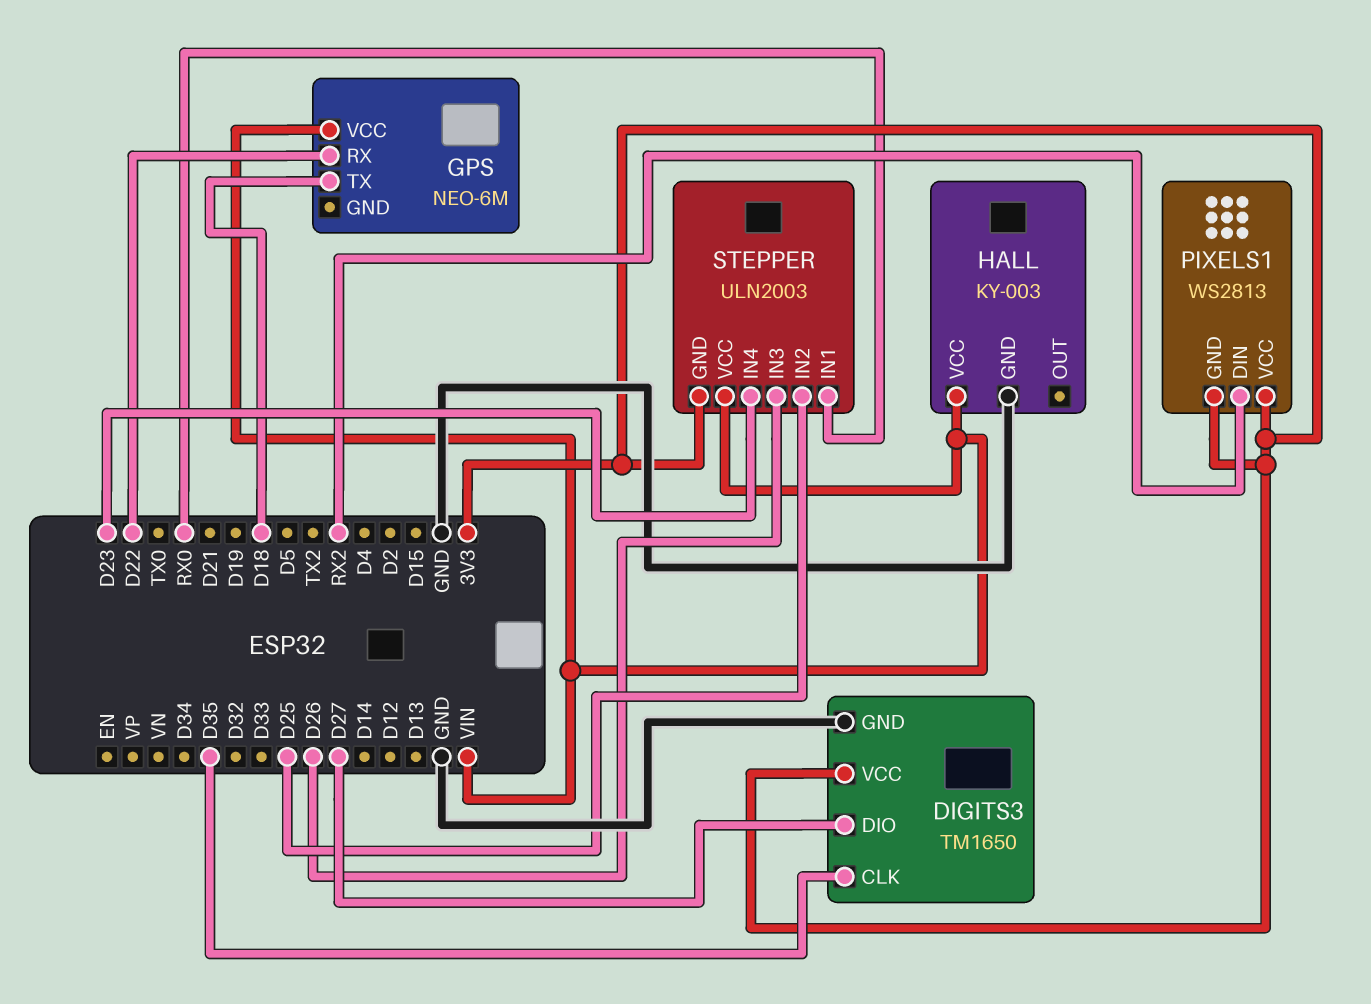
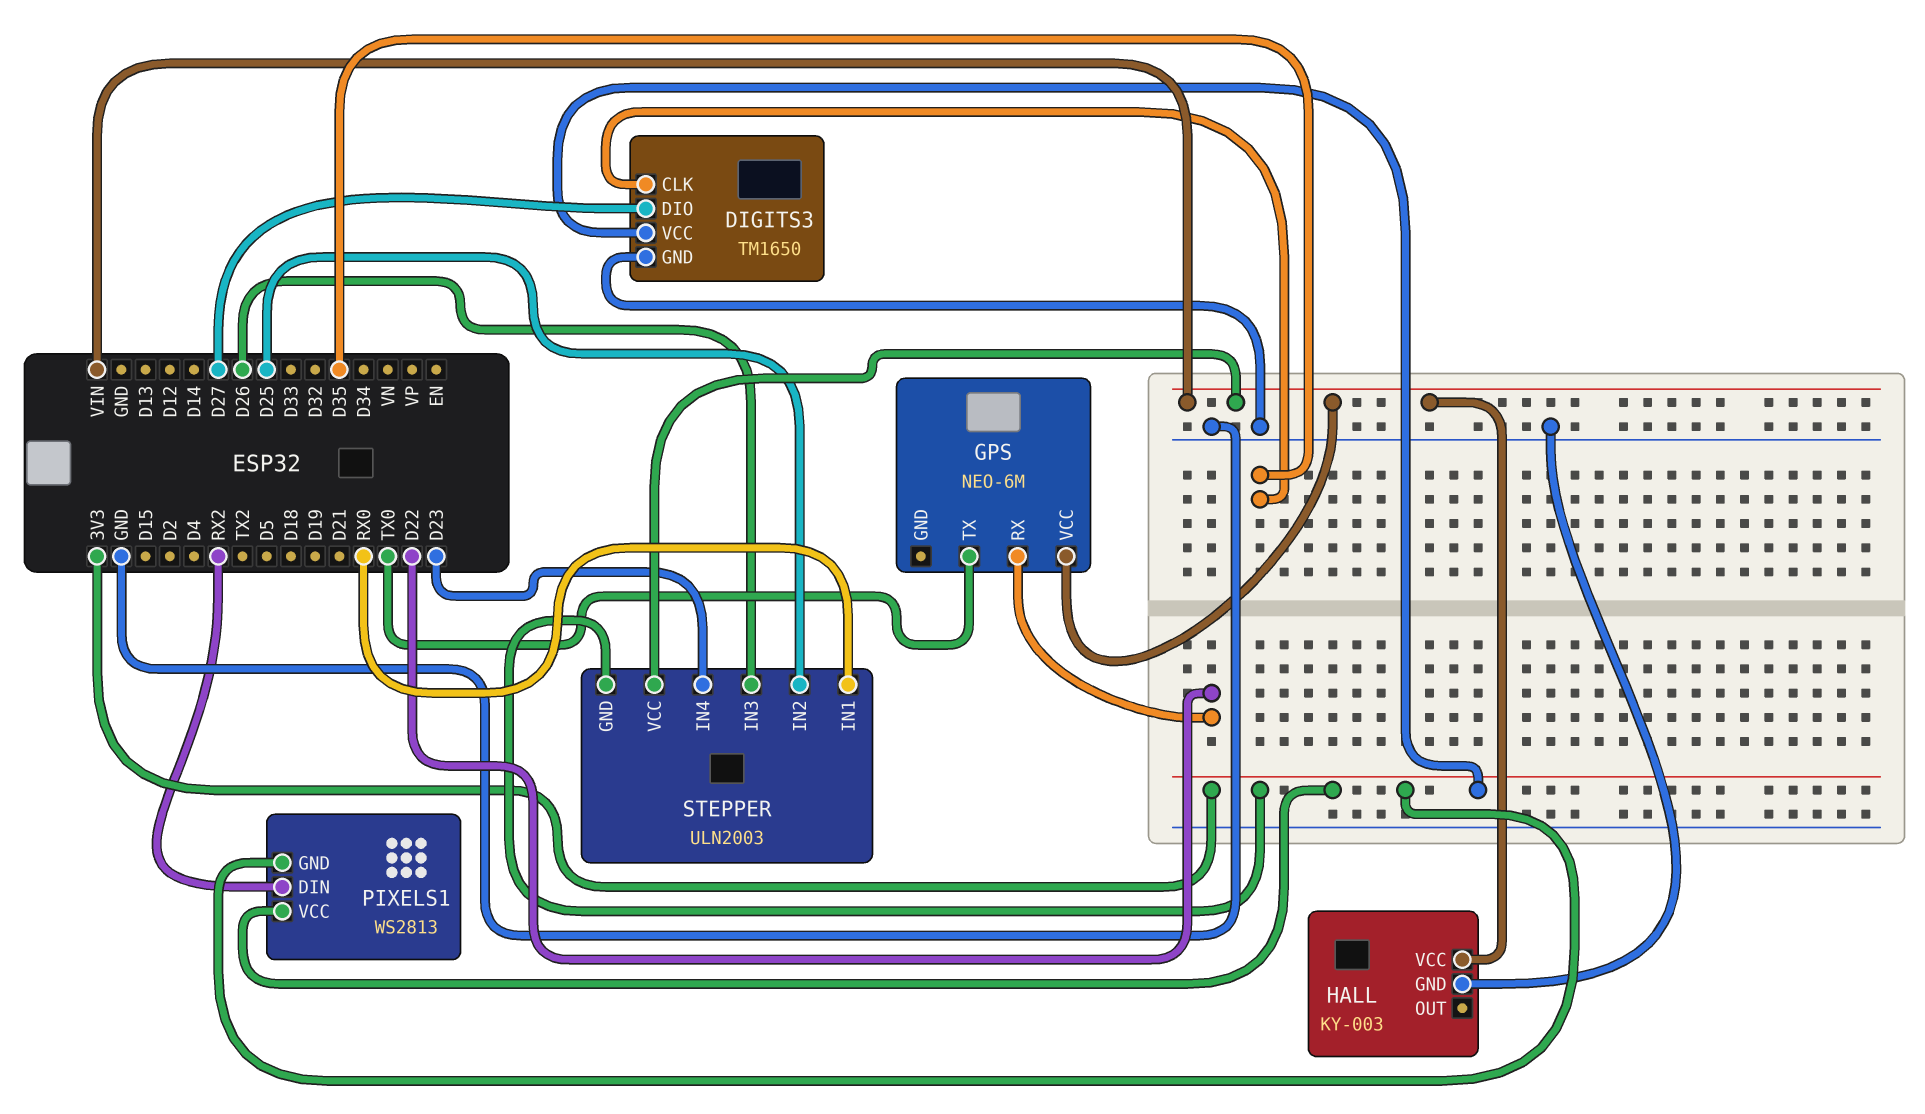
GPS pin TX: D18 -> TX0

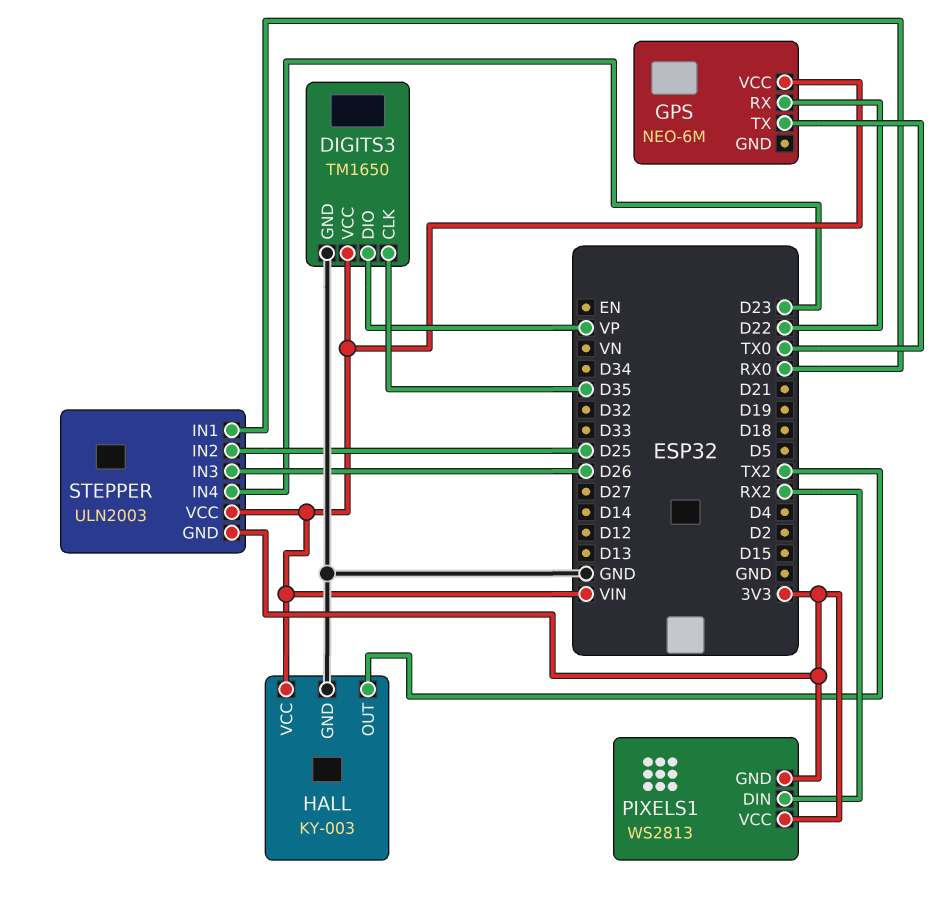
DIGITS3 pin DIO: D27 -> VP
DIGITS3 pin VCC: 3V3 -> VIN
HALL pin OUT: none -> TX2

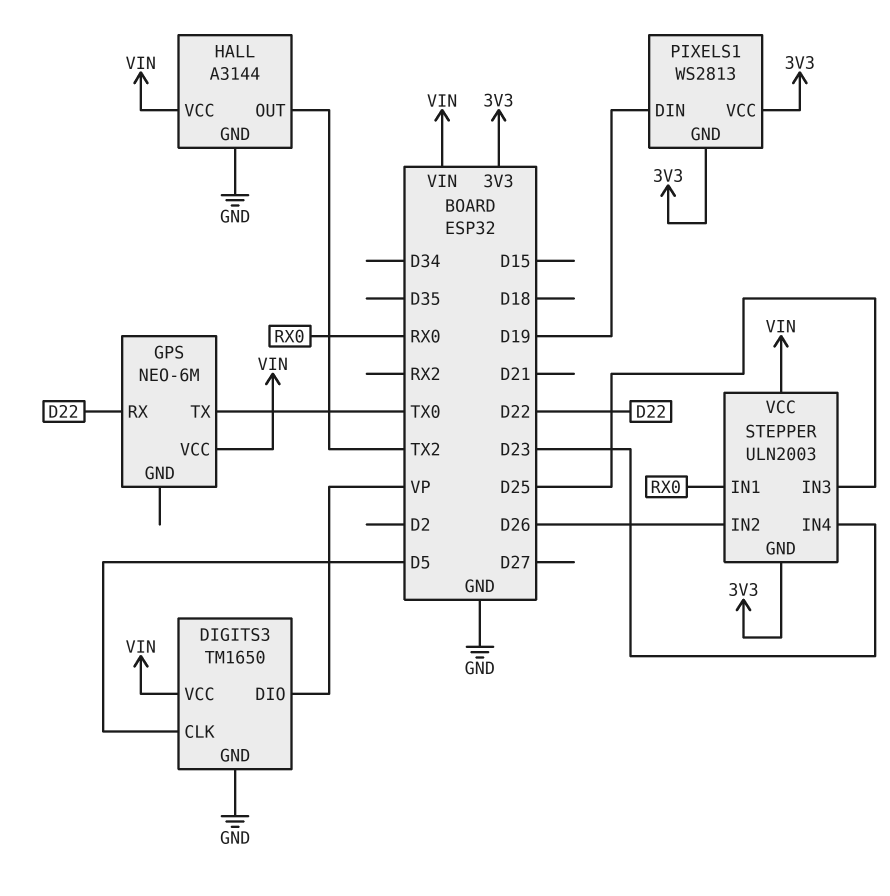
DIGITS3 pin CLK: D35 -> D5
HALL: KY-003 -> A3144
PIXELS1 pin DIN: RX2 -> D19
STEPPER pin IN2: D25 -> D26
STEPPER pin IN3: D26 -> D25

